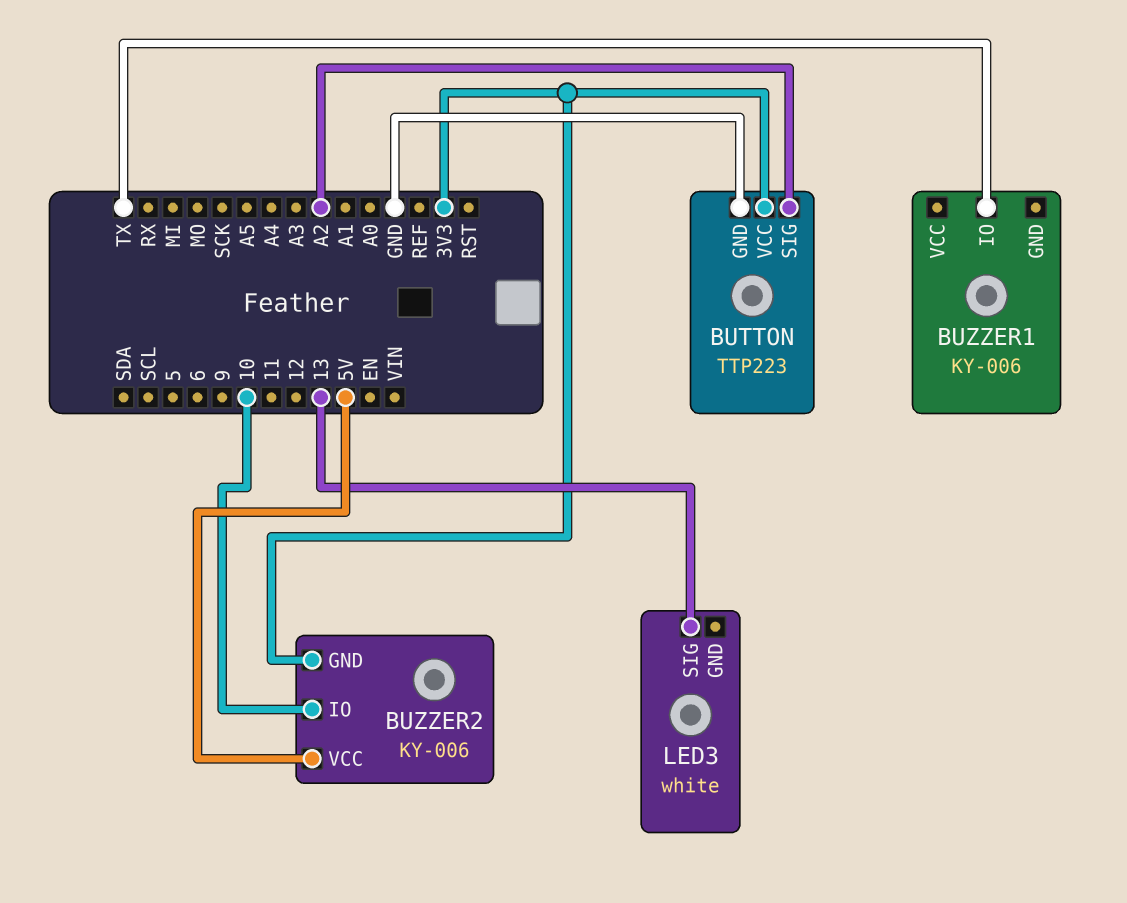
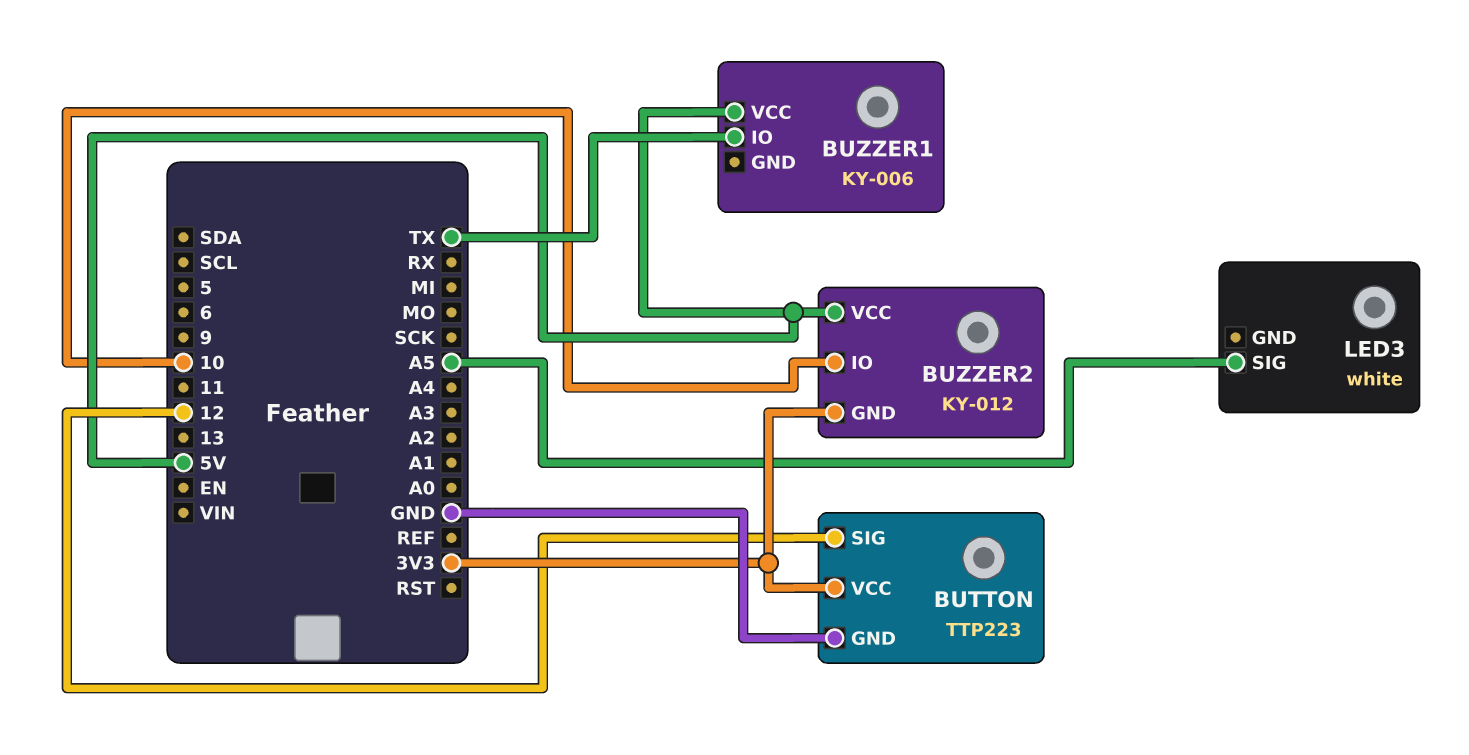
BUTTON pin SIG: A2 -> 12
BUZZER1 pin VCC: none -> 5V
BUZZER2: KY-006 -> KY-012
LED3 pin SIG: 13 -> A5

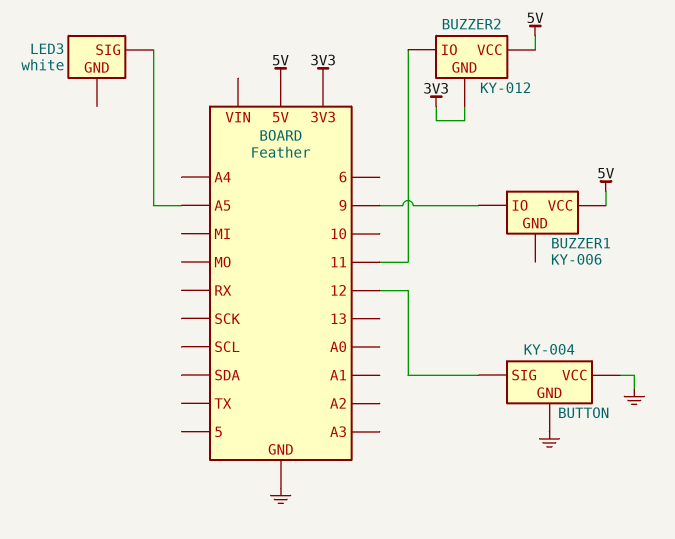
BUTTON: TTP223 -> KY-004
BUTTON pin VCC: 3V3 -> GND
BUZZER1 pin IO: TX -> 9
BUZZER2 pin IO: 10 -> 11

